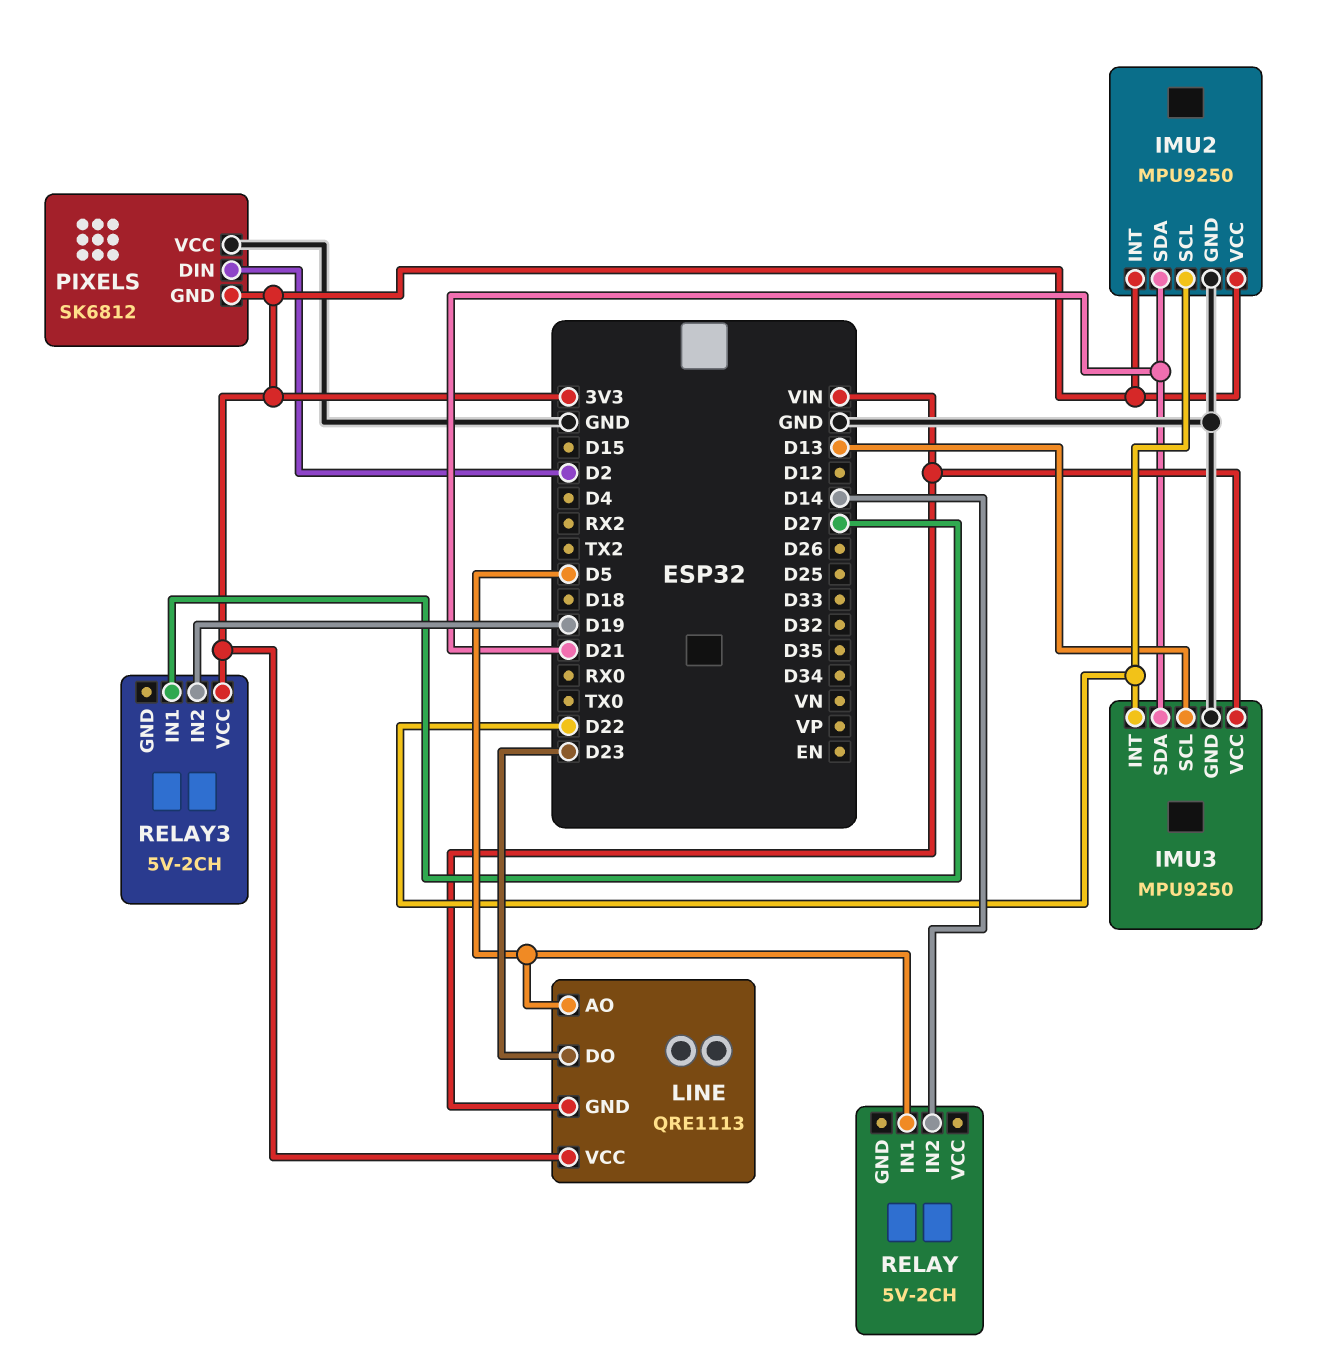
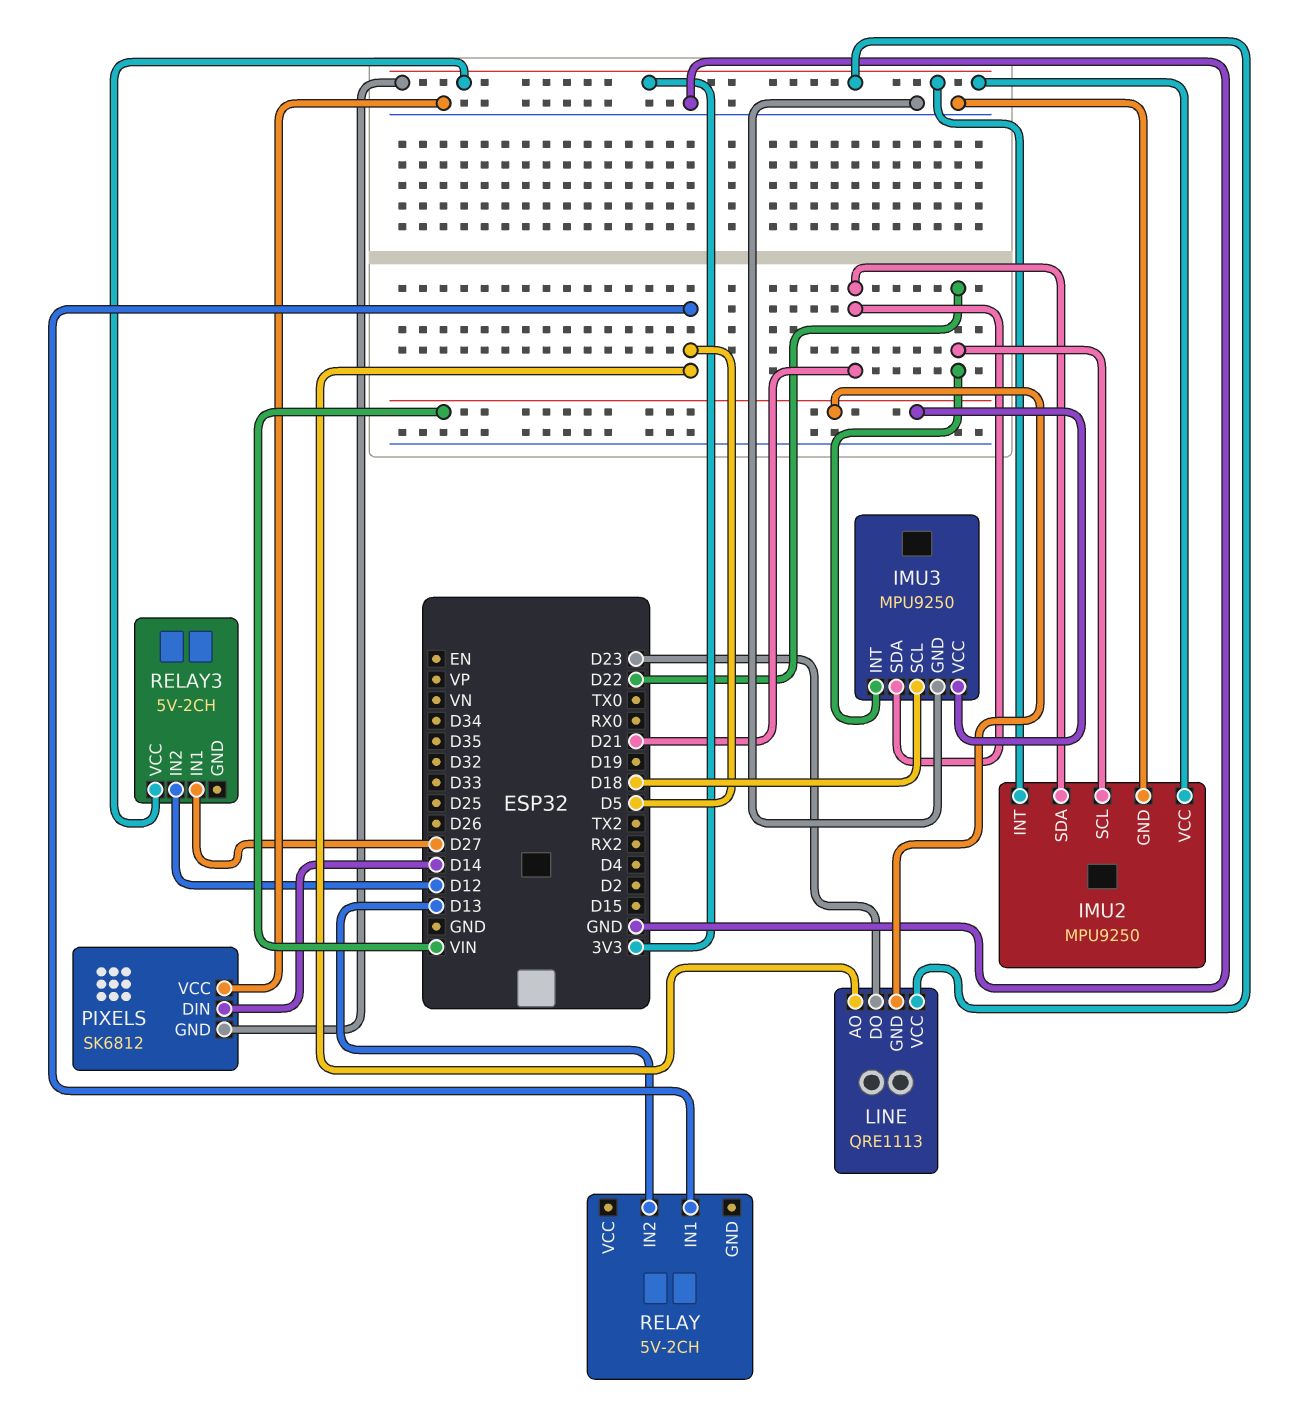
IMU3 pin SCL: D13 -> D18
PIXELS pin DIN: D2 -> D14
RELAY pin IN2: D14 -> D13
RELAY3 pin IN2: D19 -> D12

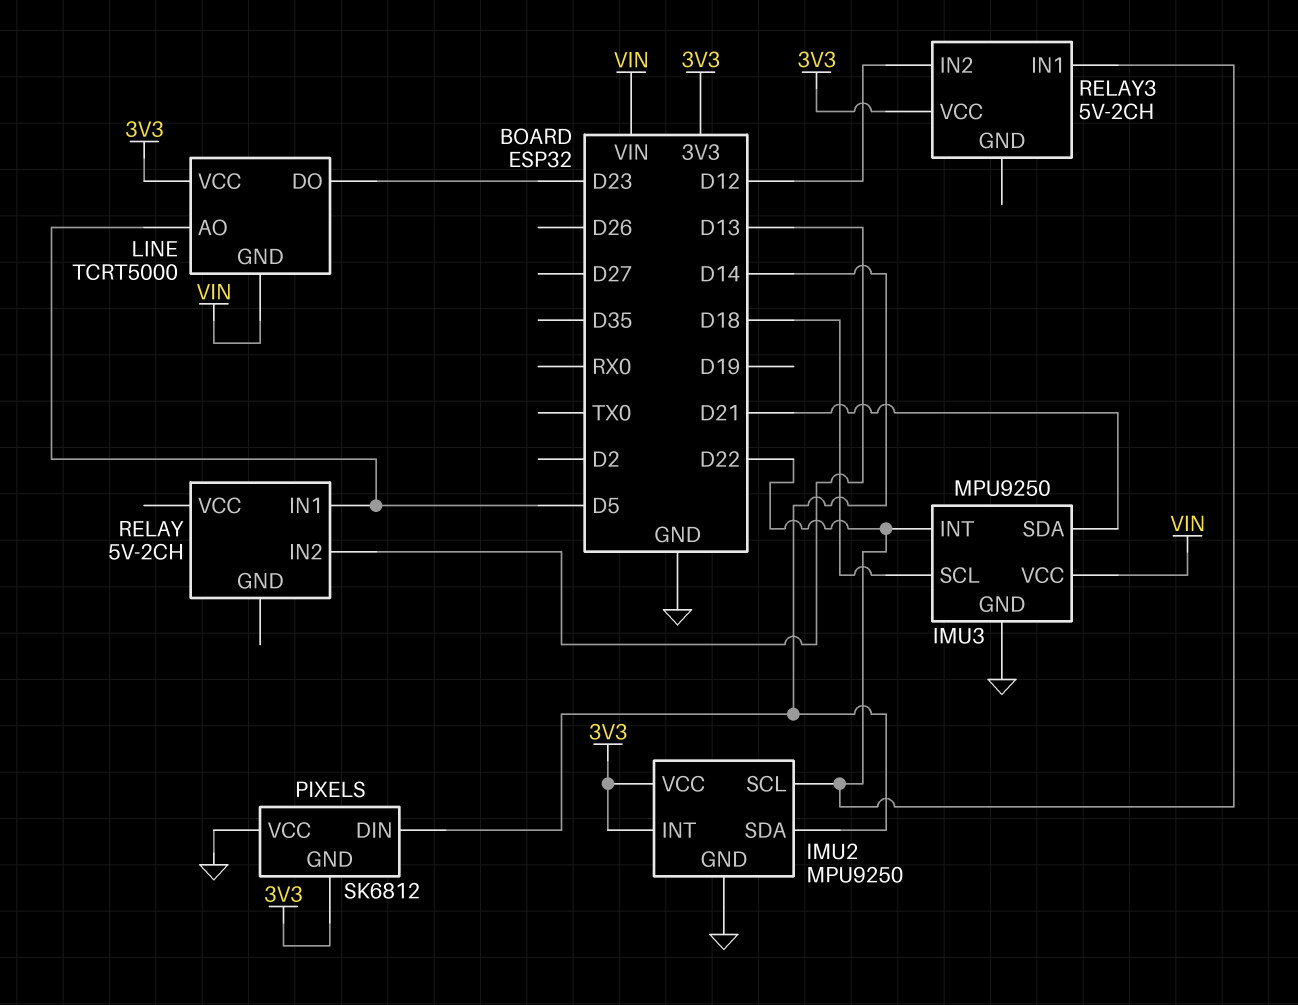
IMU2 pin SDA: D21 -> D14
LINE: QRE1113 -> TCRT5000
RELAY3 pin IN1: D27 -> D22

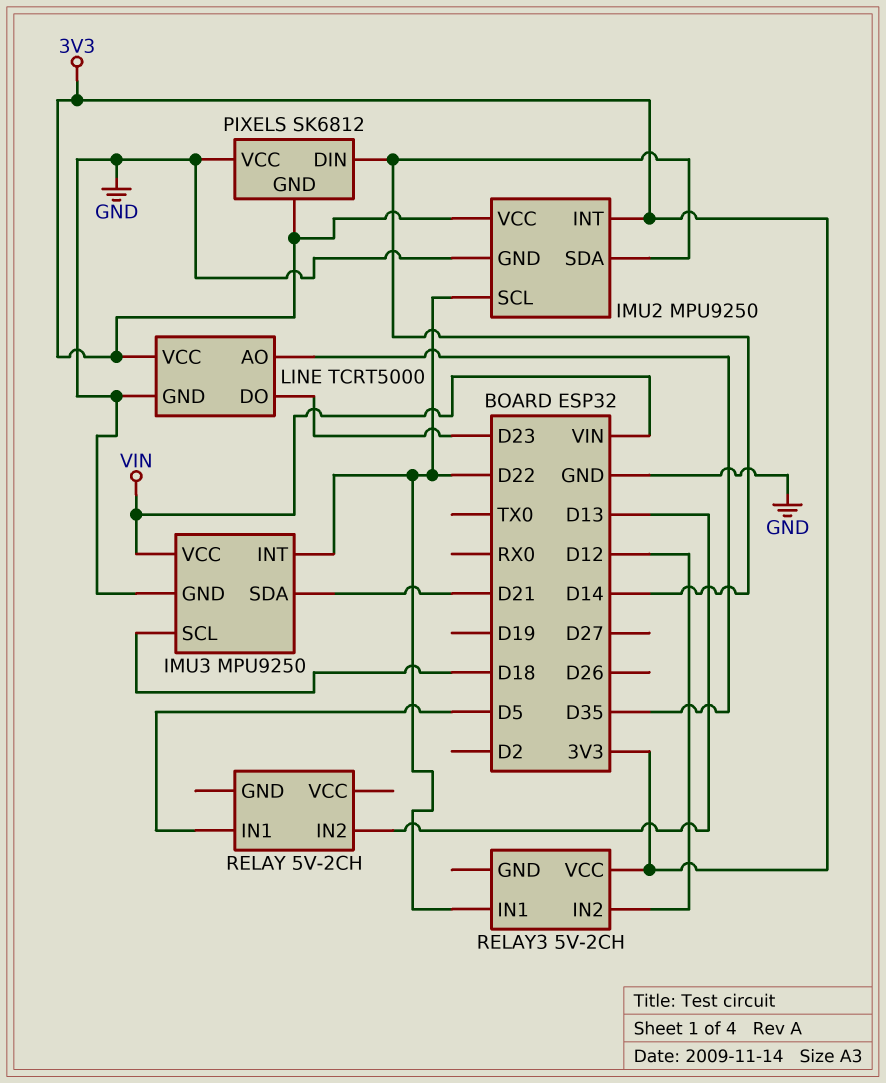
LINE pin AO: D5 -> D35
LINE pin GND: VIN -> GND

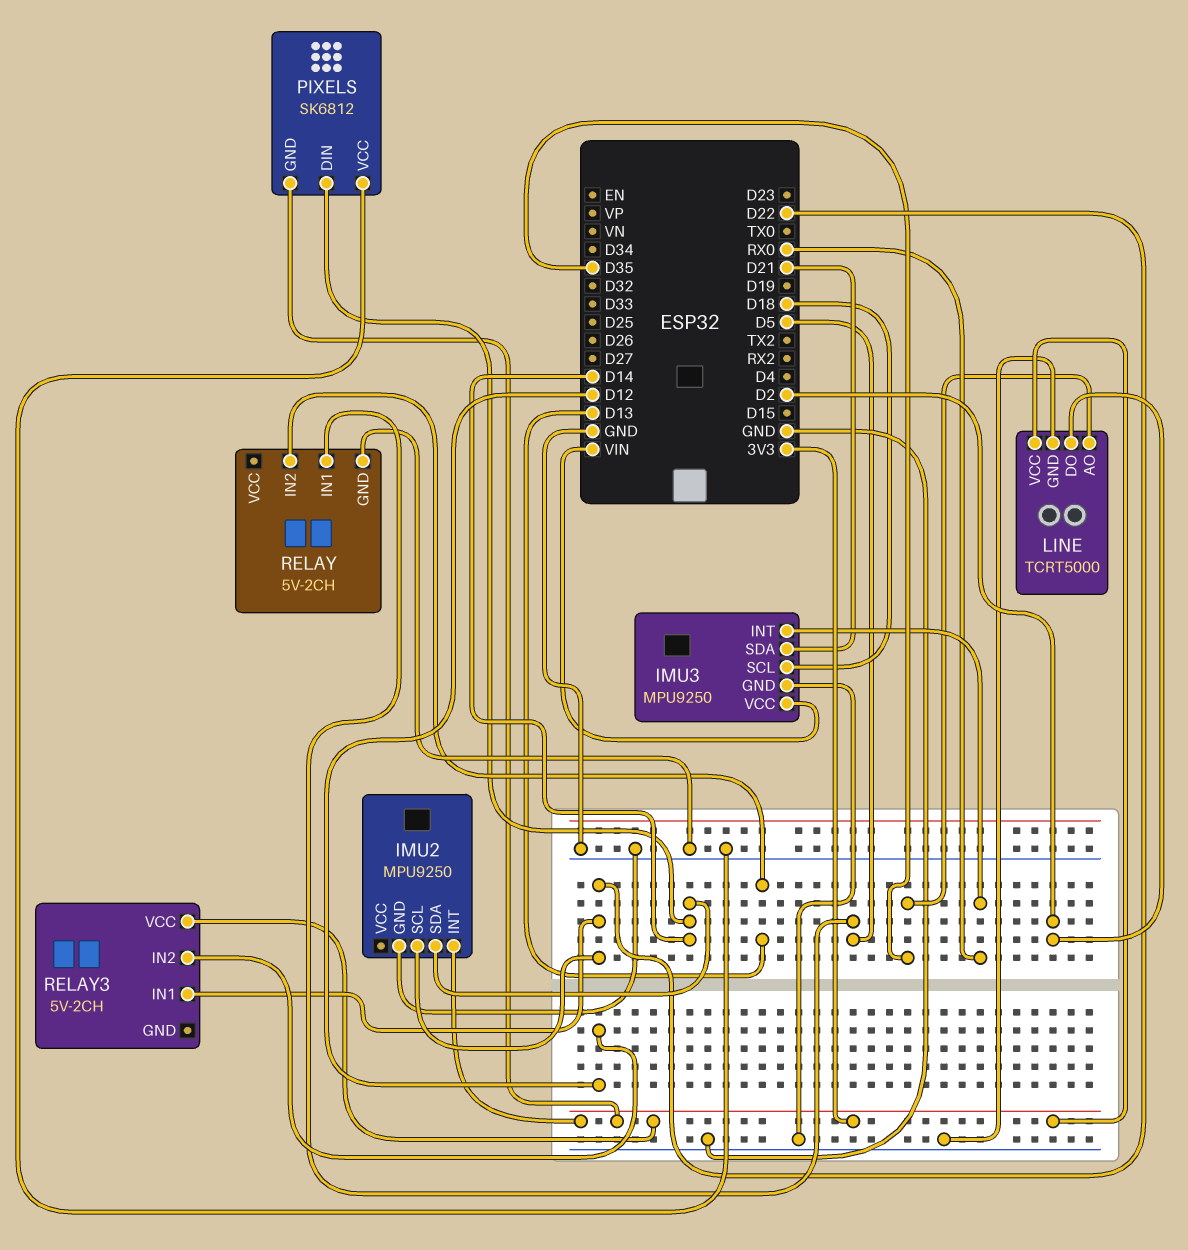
IMU2 pin VCC: 3V3 -> none
IMU3 pin INT: D22 -> RX0
LINE pin DO: D23 -> D2
RELAY pin GND: none -> GND

